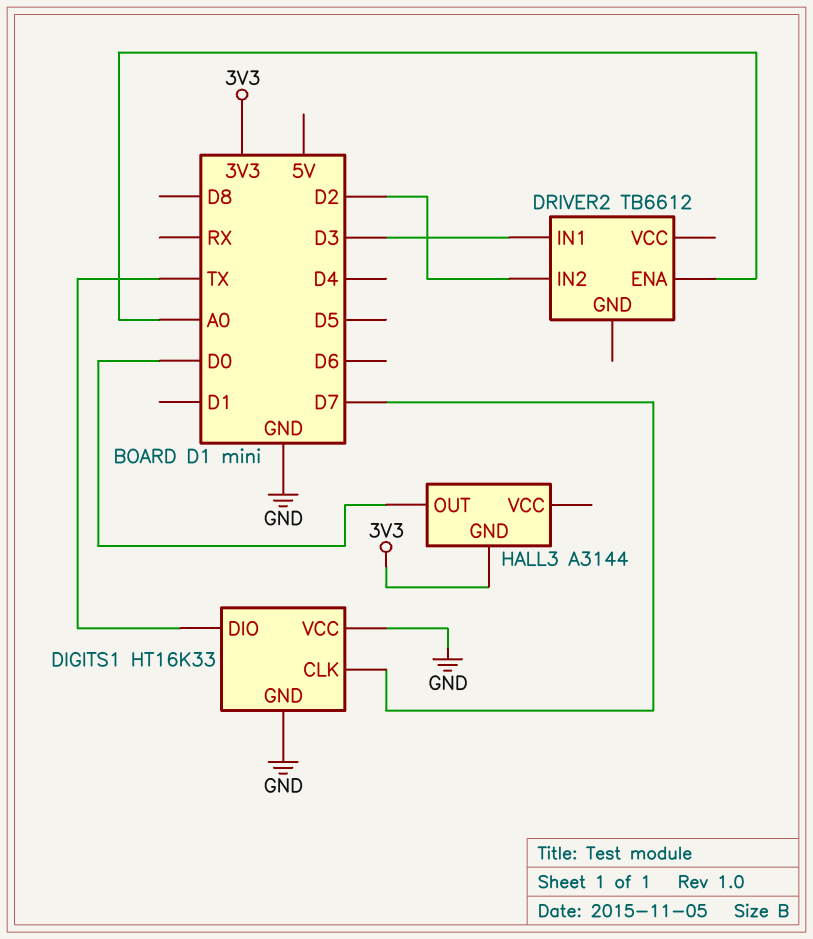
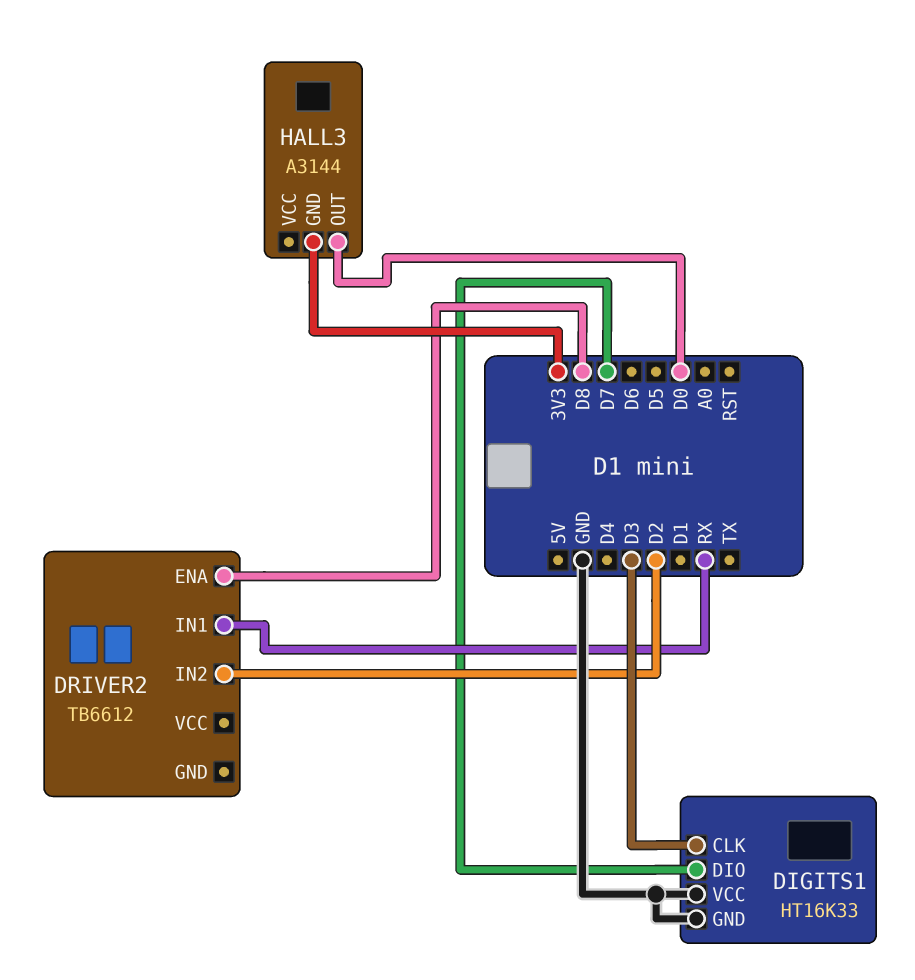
DIGITS1 pin CLK: D7 -> D3
DIGITS1 pin DIO: TX -> D7
DRIVER2 pin ENA: A0 -> D8
DRIVER2 pin IN1: D3 -> RX

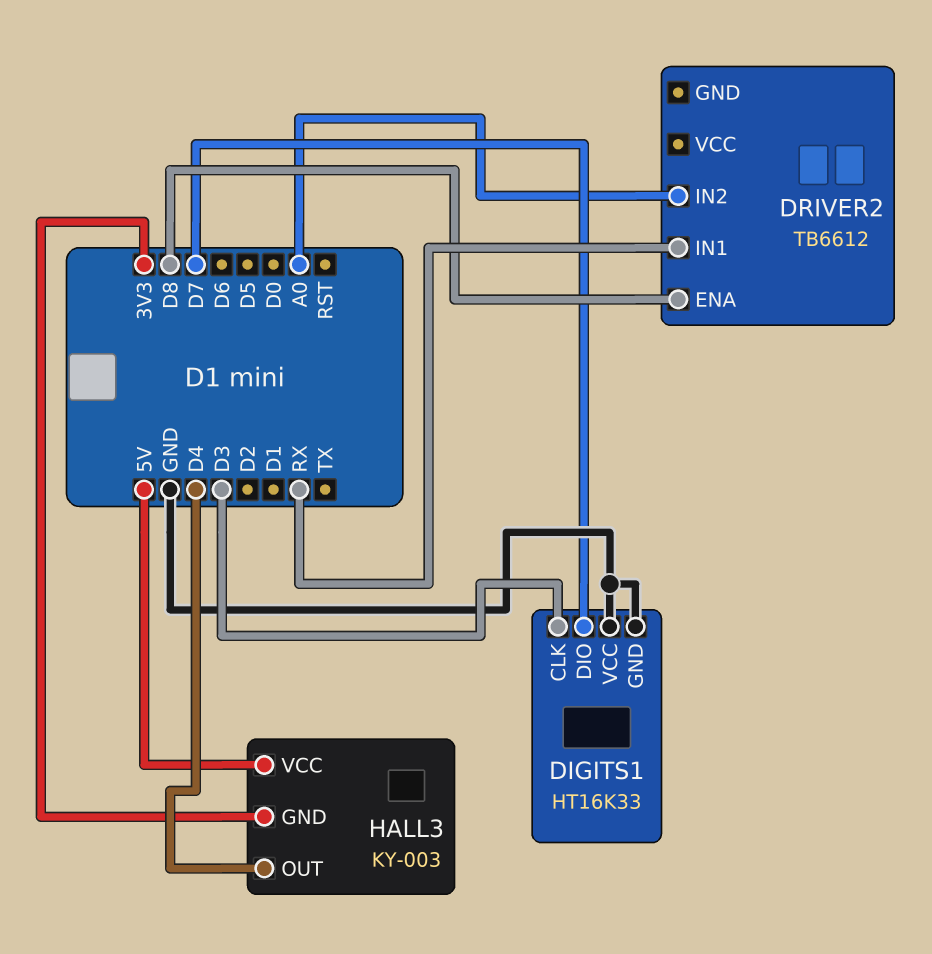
DRIVER2 pin IN2: D2 -> A0
HALL3: A3144 -> KY-003
HALL3 pin OUT: D0 -> D4
HALL3 pin VCC: none -> 5V

